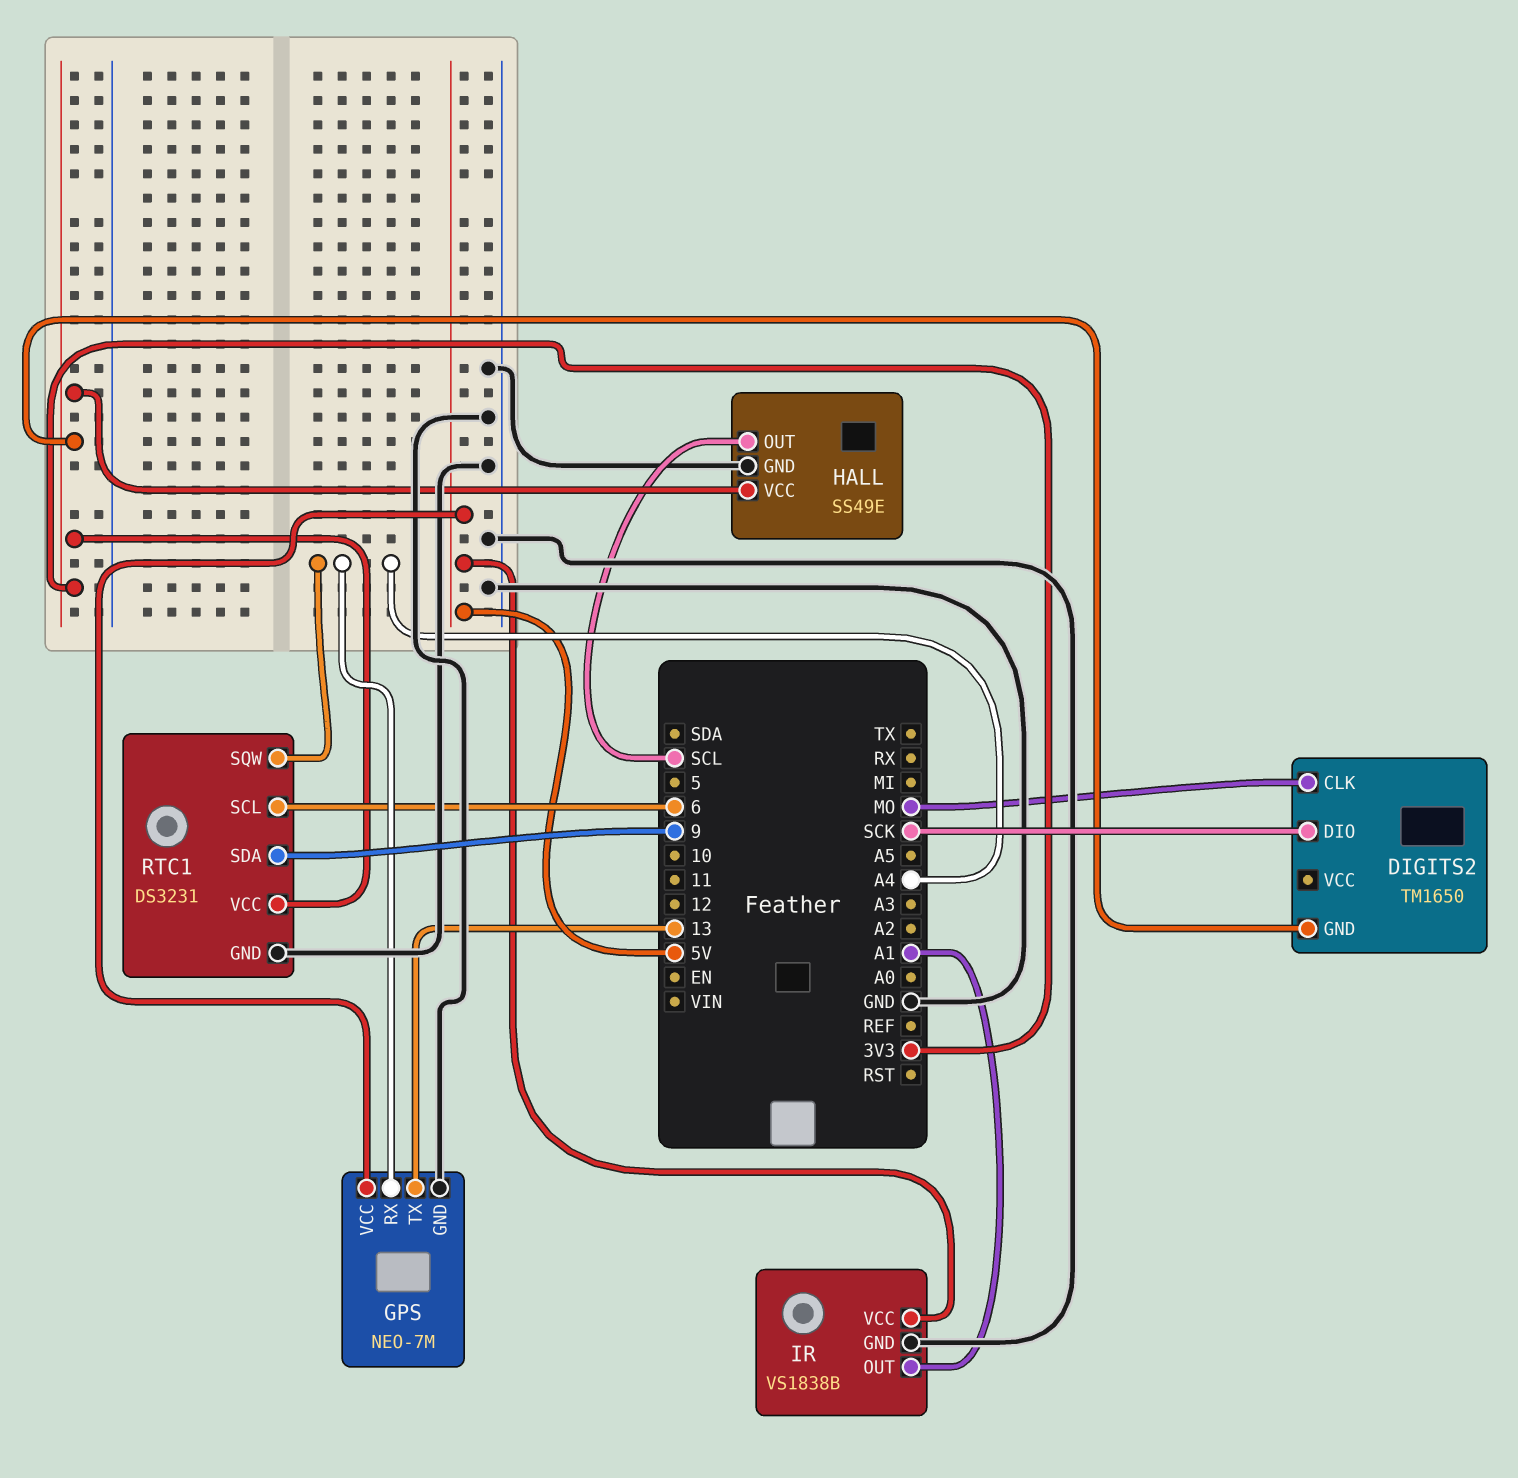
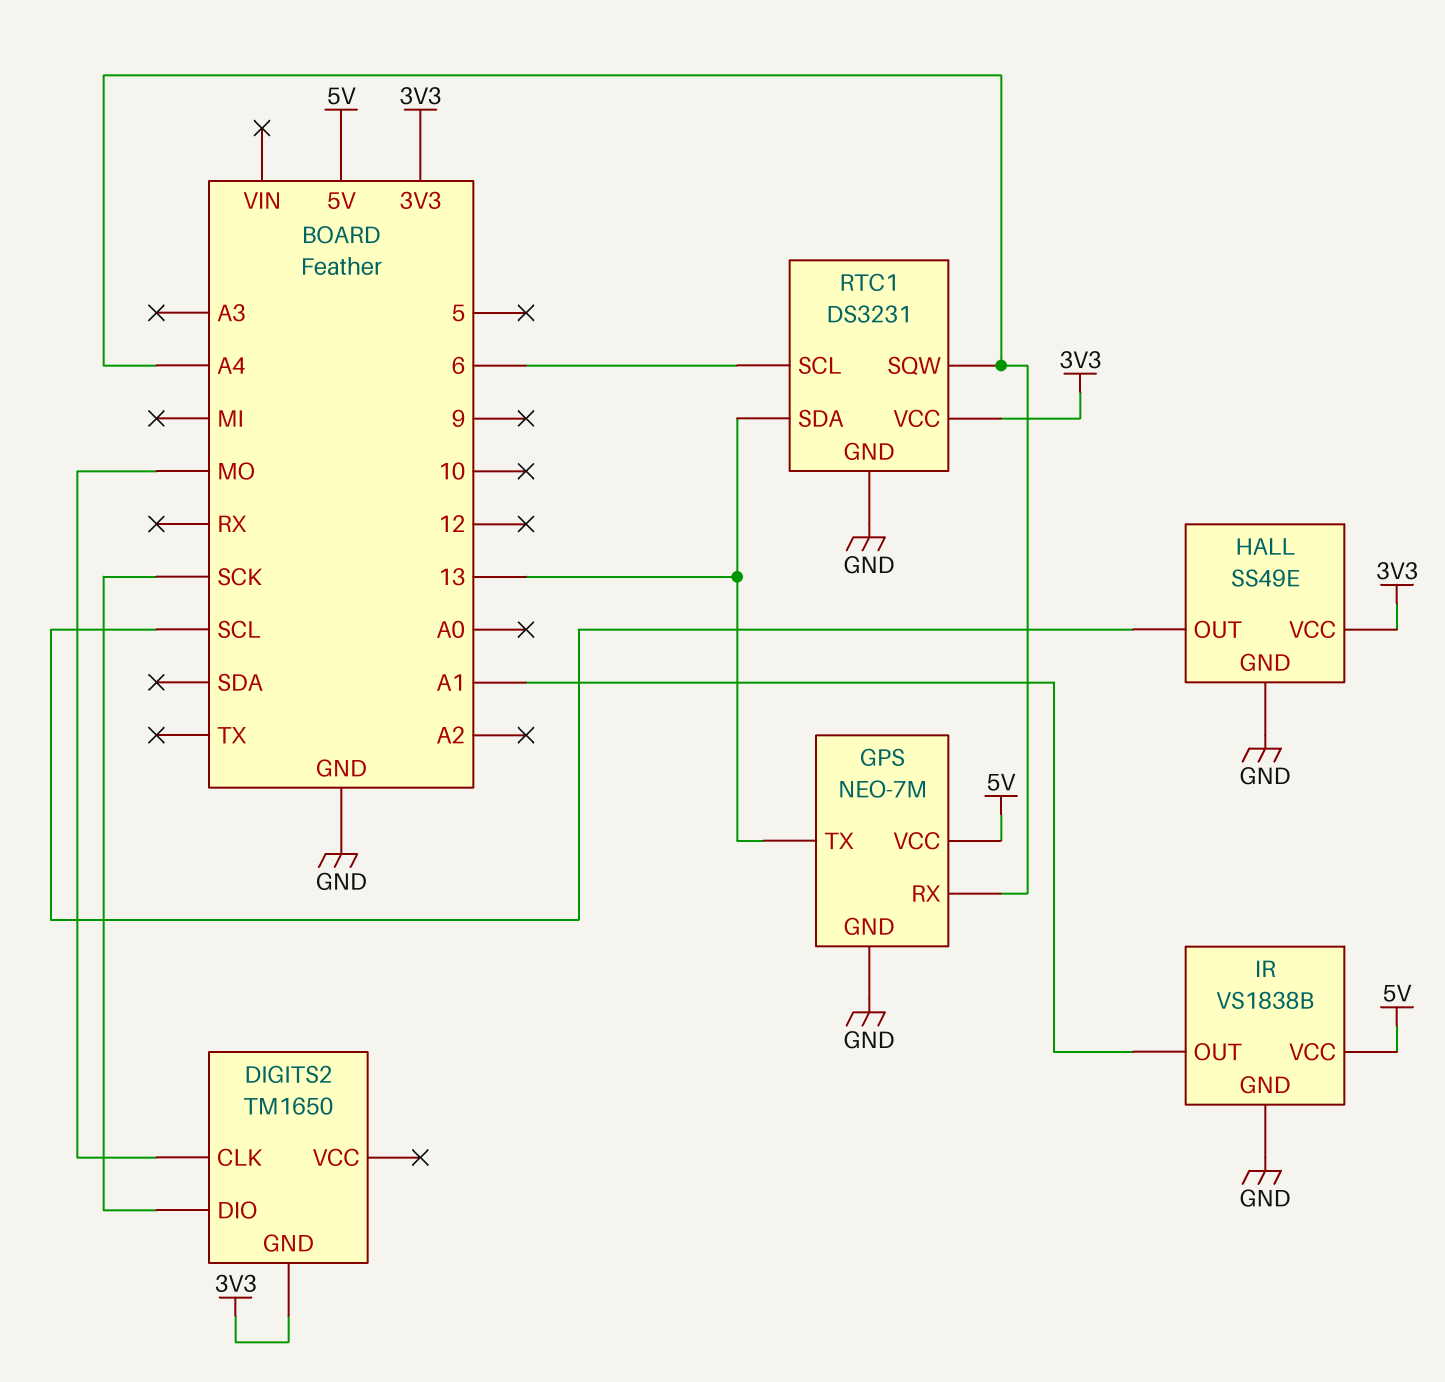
RTC1 pin SDA: 9 -> 13

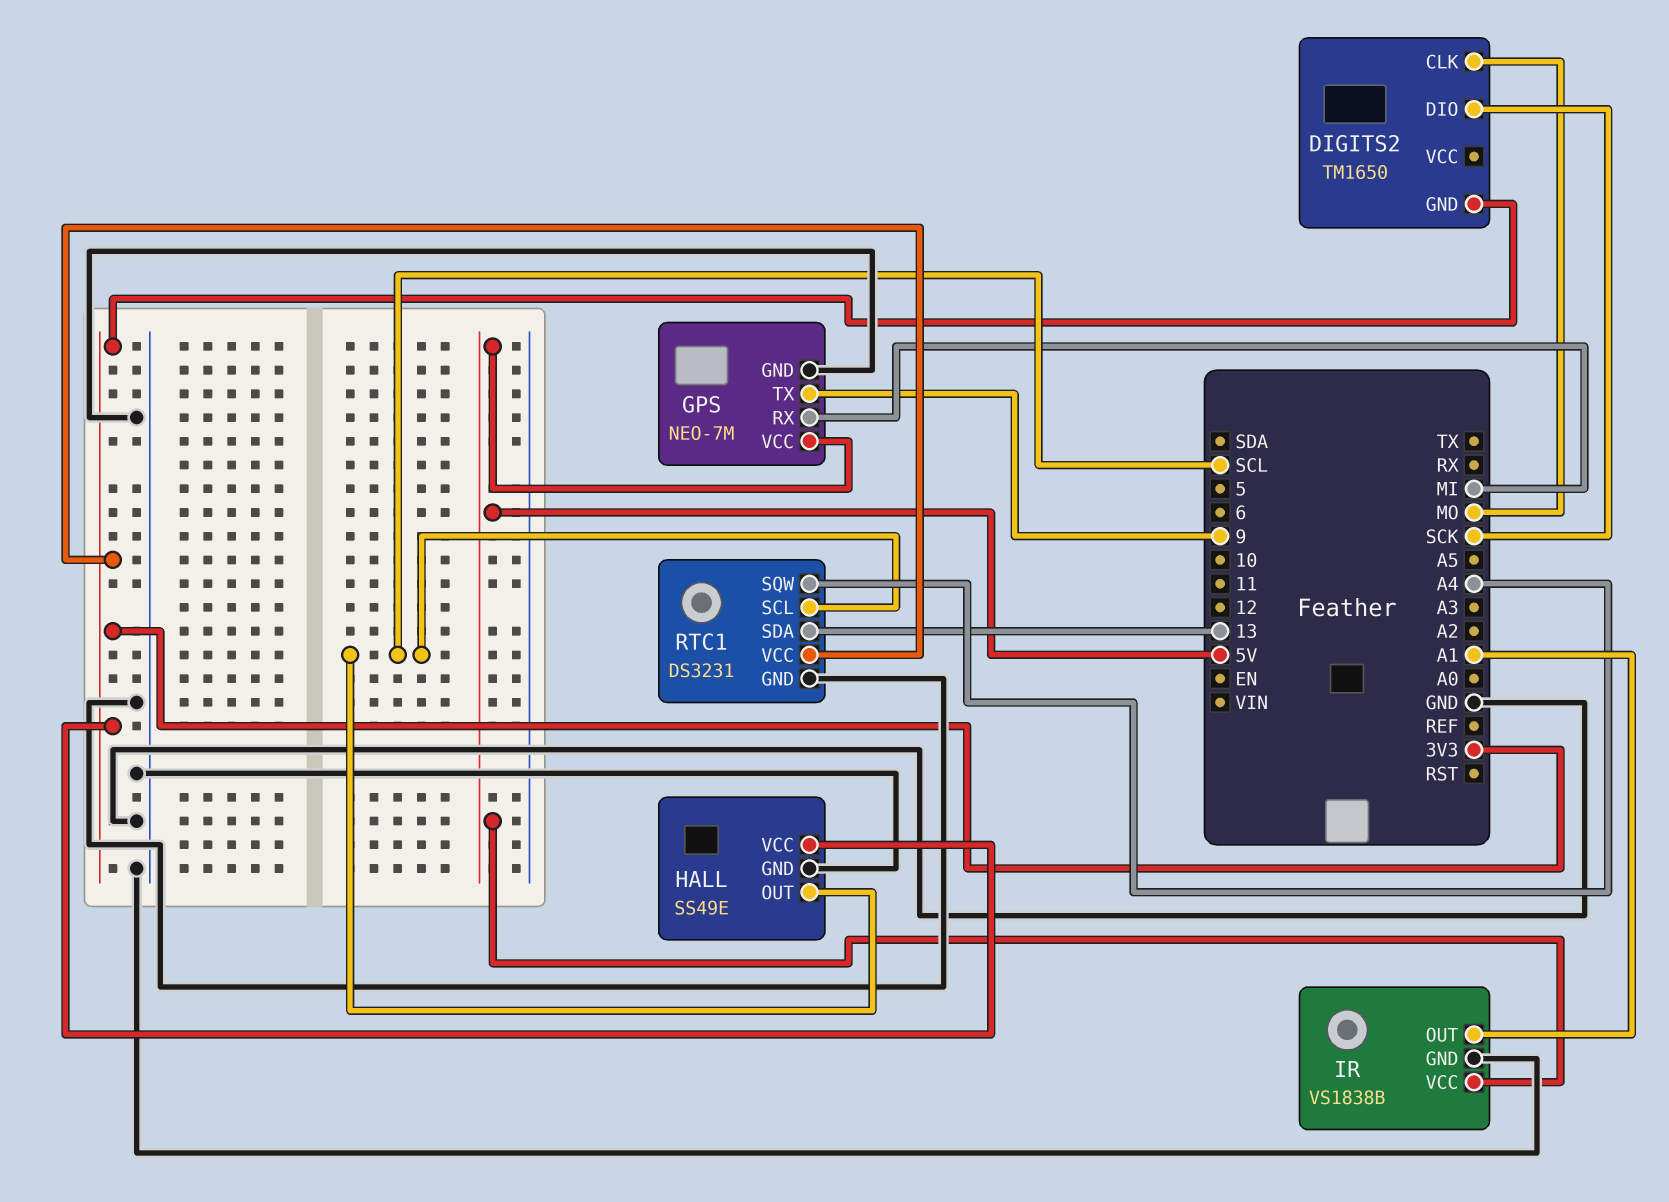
GPS pin RX: A4 -> MI
GPS pin TX: 13 -> 9
RTC1 pin SCL: 6 -> SCL

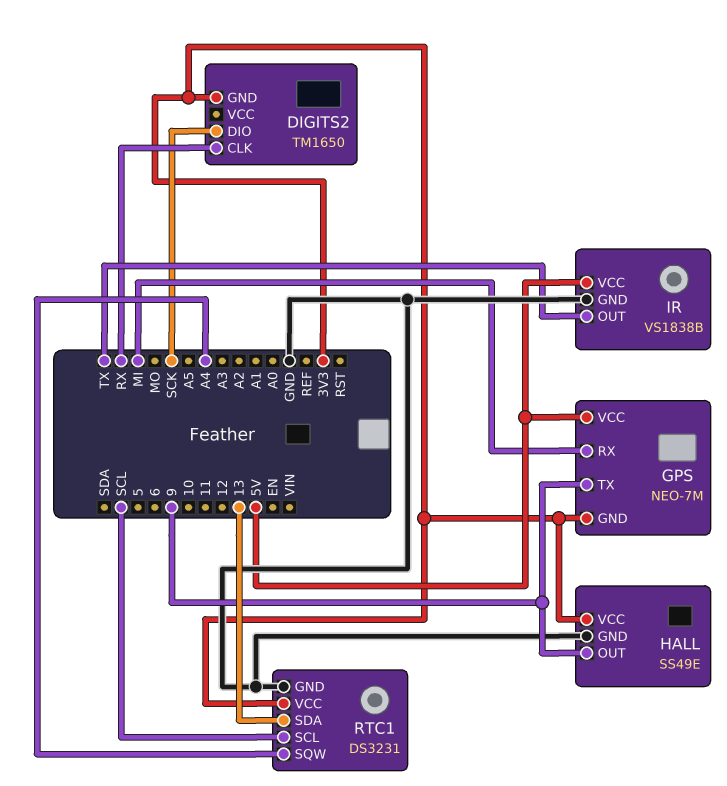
DIGITS2 pin CLK: MO -> RX
GPS pin GND: GND -> 3V3
HALL pin OUT: SCL -> 9
IR pin OUT: A1 -> TX

